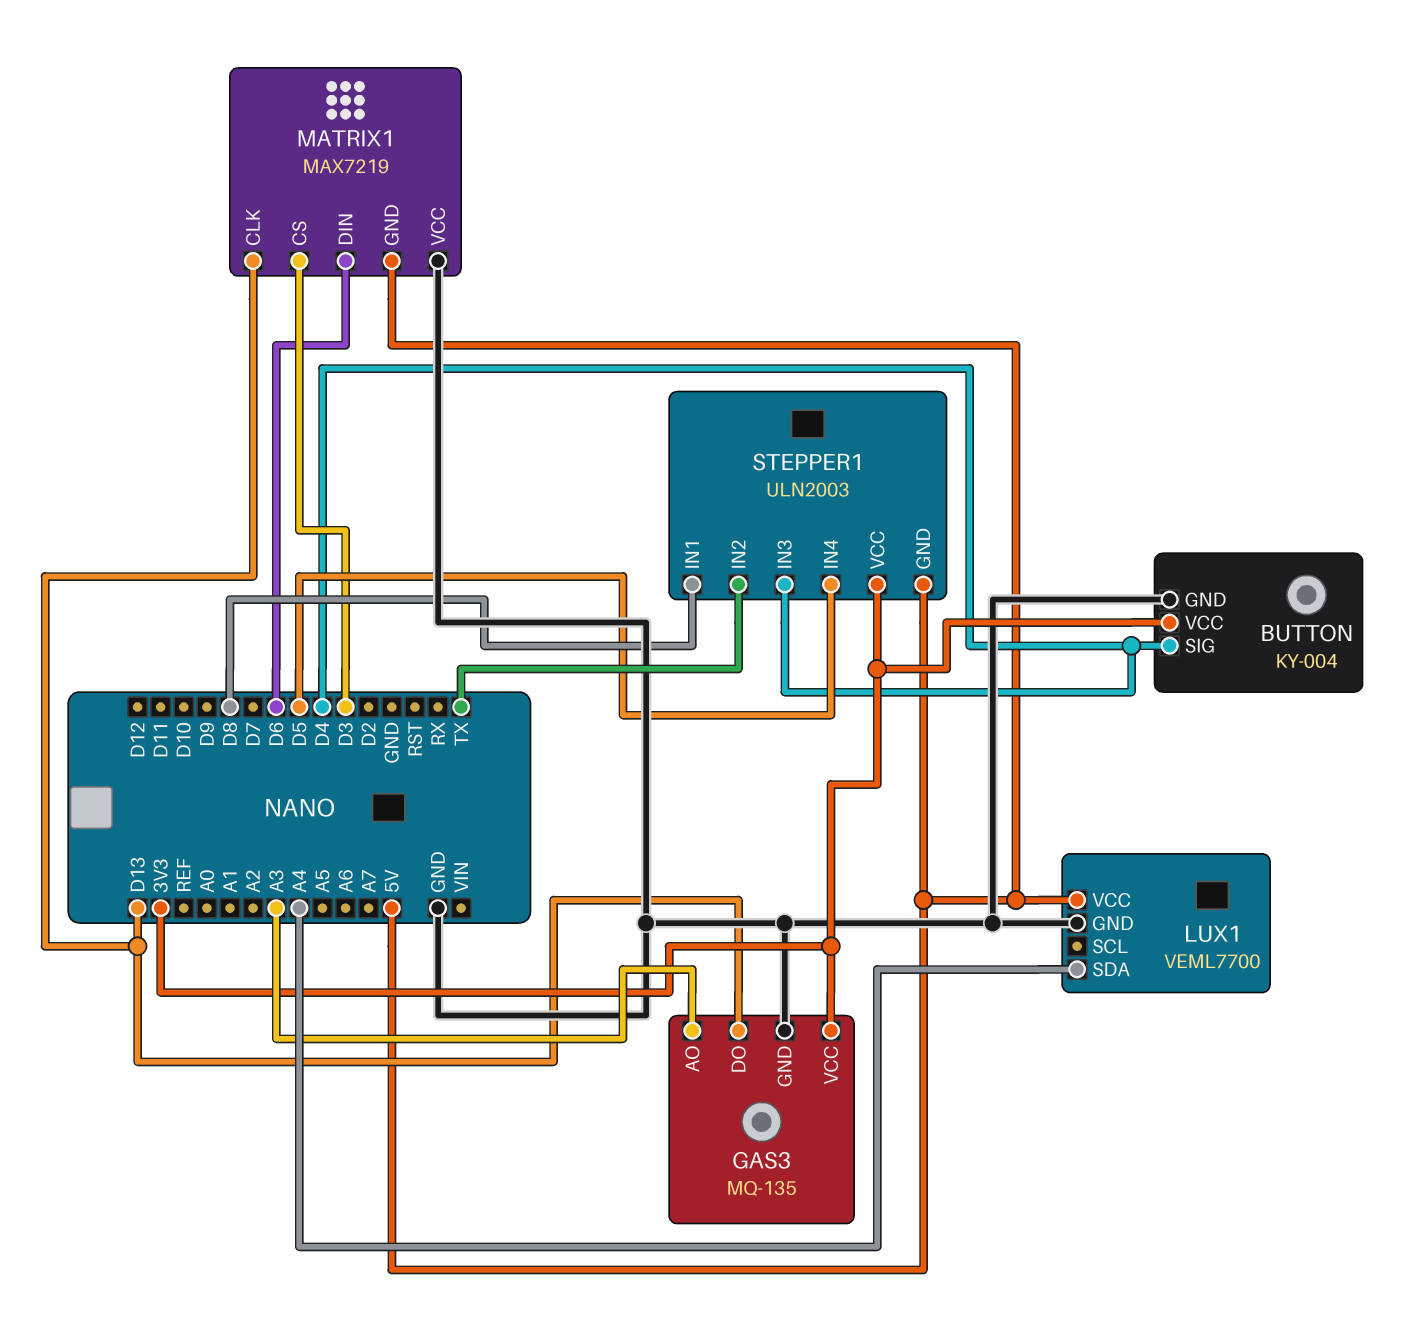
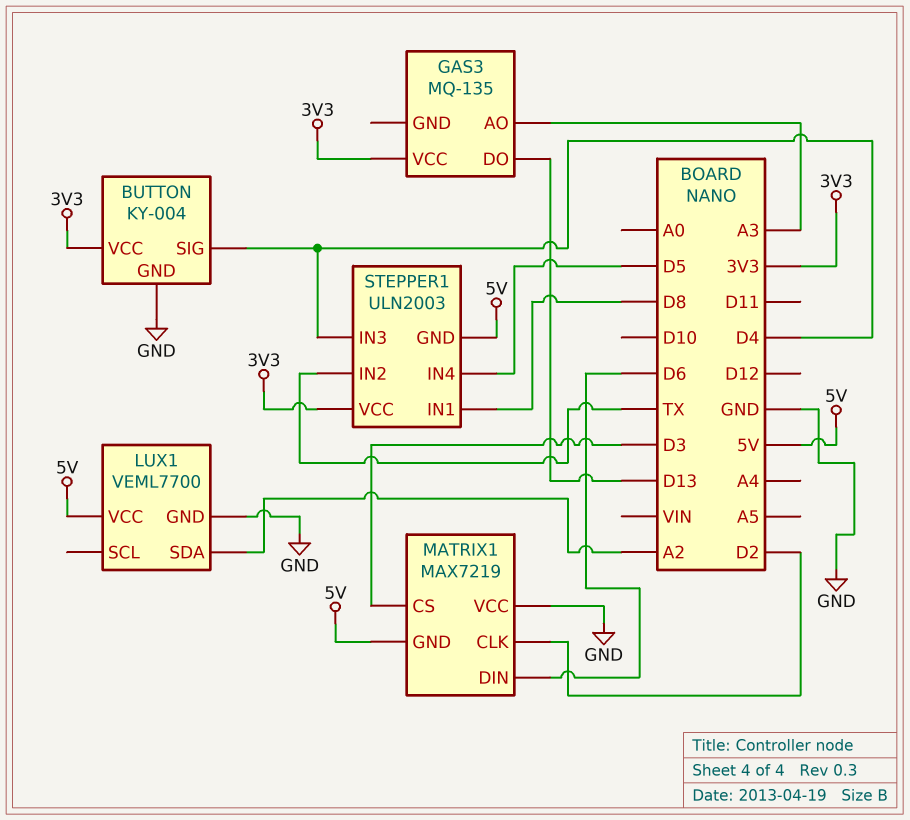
GAS3 pin GND: GND -> none
LUX1 pin SDA: A4 -> A2
MATRIX1 pin CLK: D13 -> D2

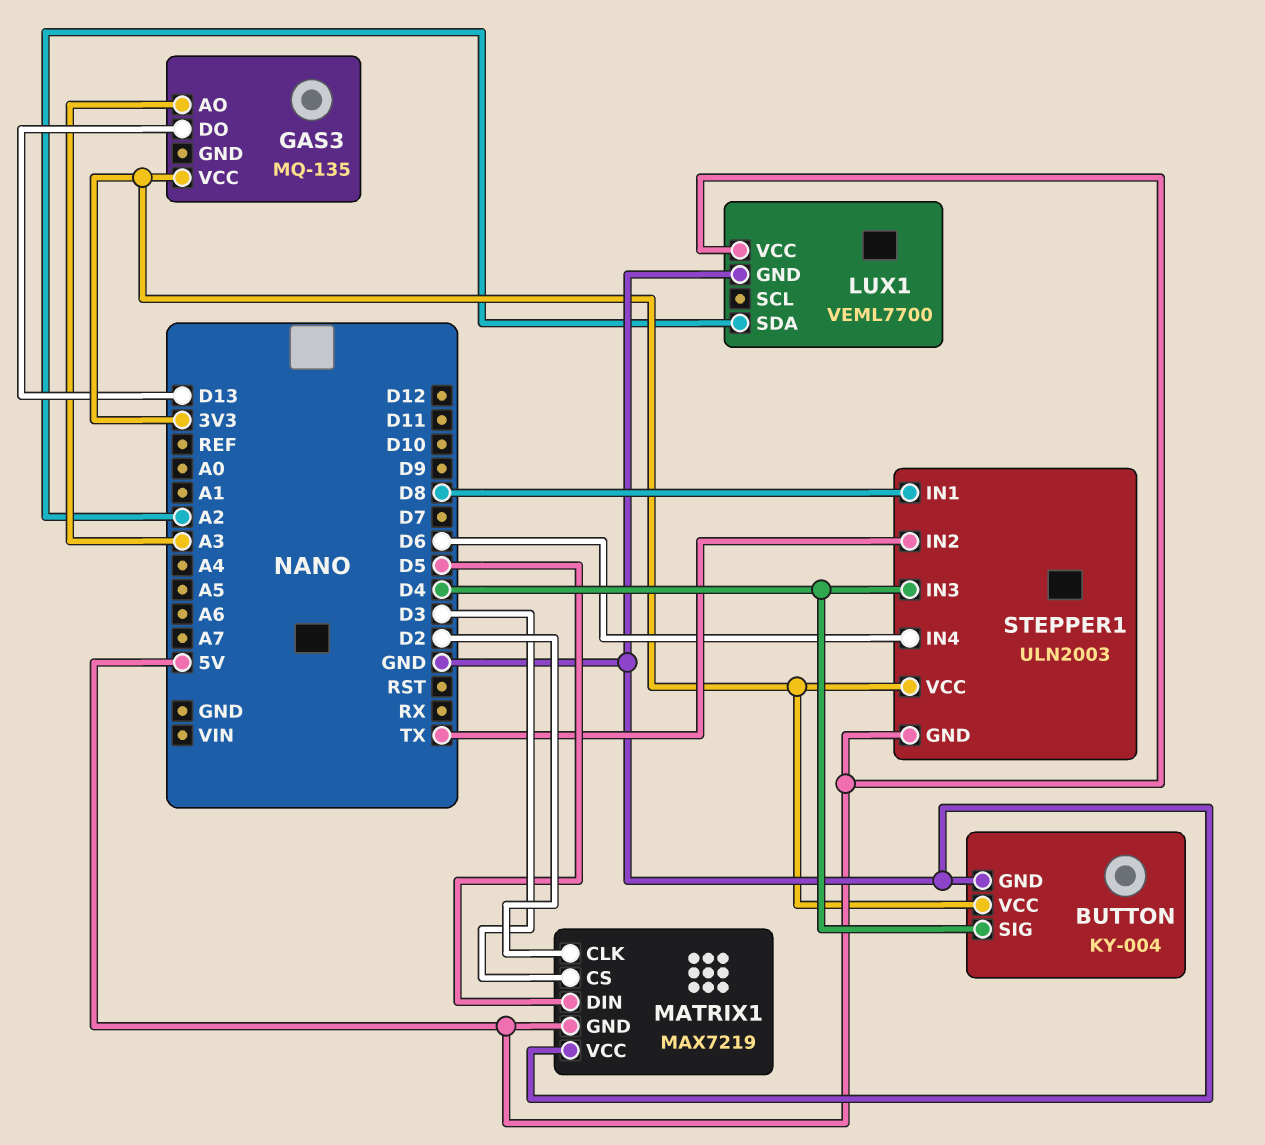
MATRIX1 pin DIN: D6 -> D5
STEPPER1 pin IN4: D5 -> D6

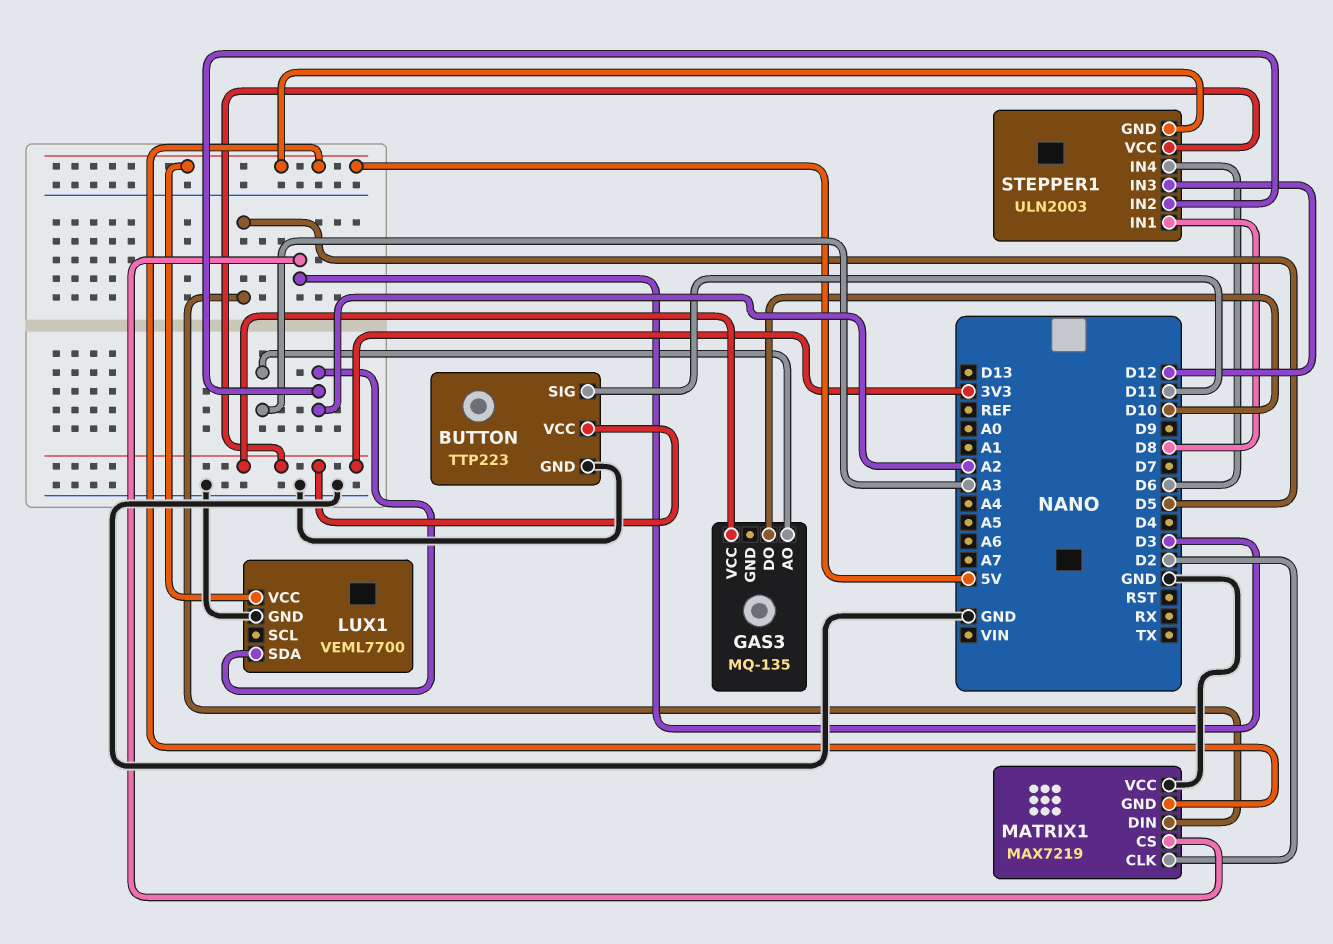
BUTTON: KY-004 -> TTP223
BUTTON pin SIG: D4 -> D11
GAS3 pin DO: D13 -> D10
STEPPER1 pin IN2: TX -> A2
STEPPER1 pin IN3: D4 -> D12

